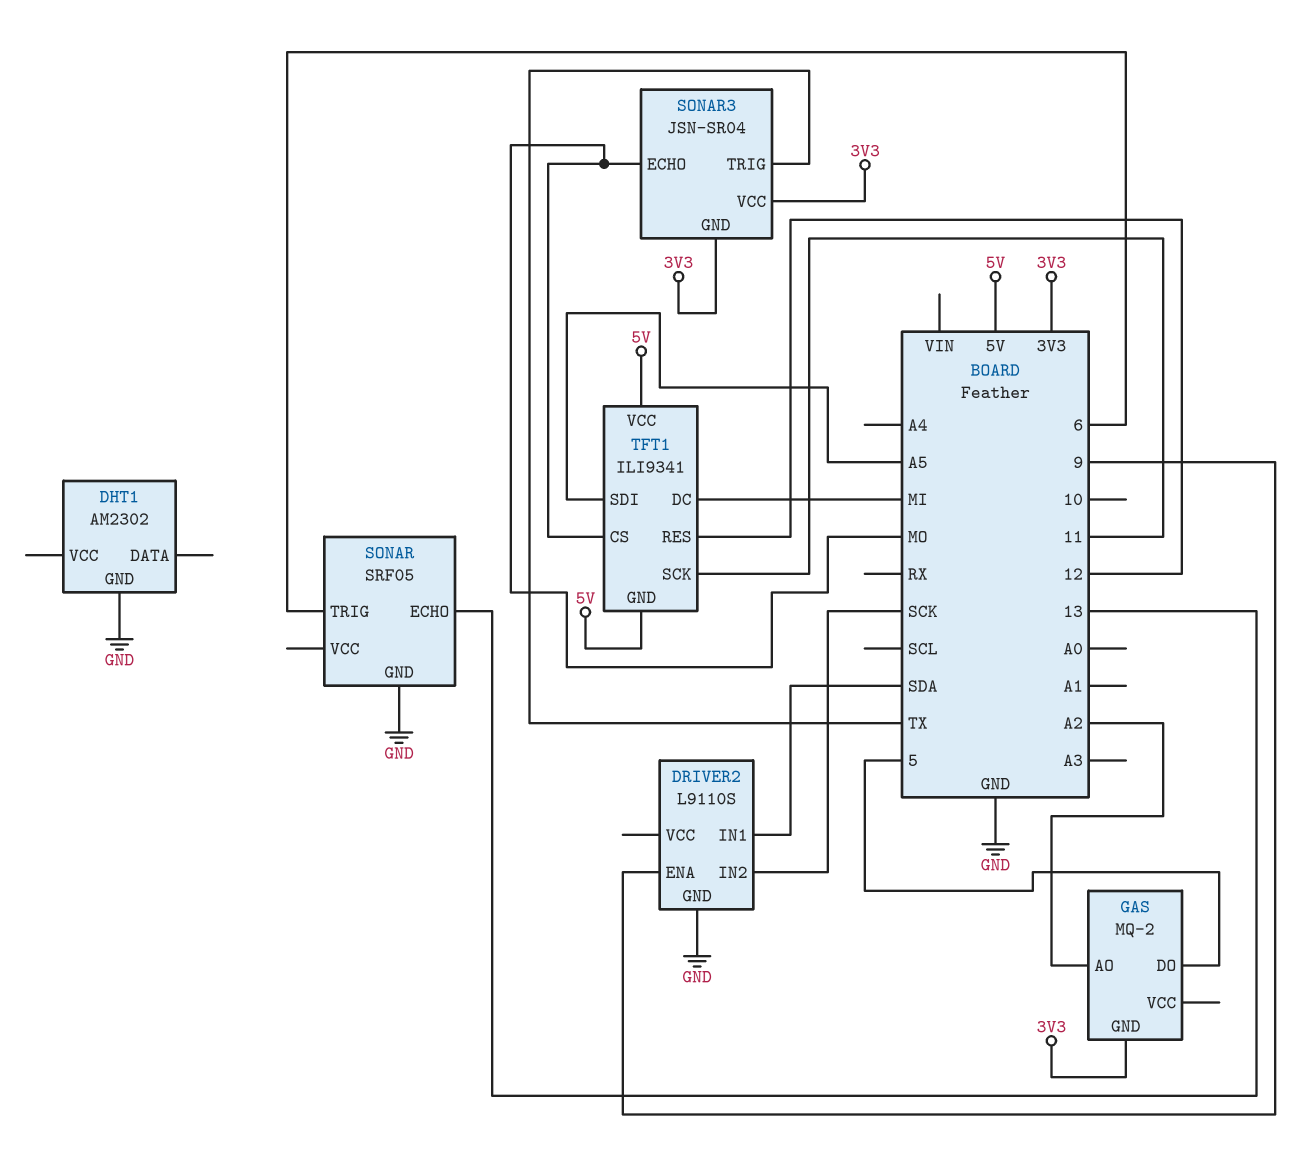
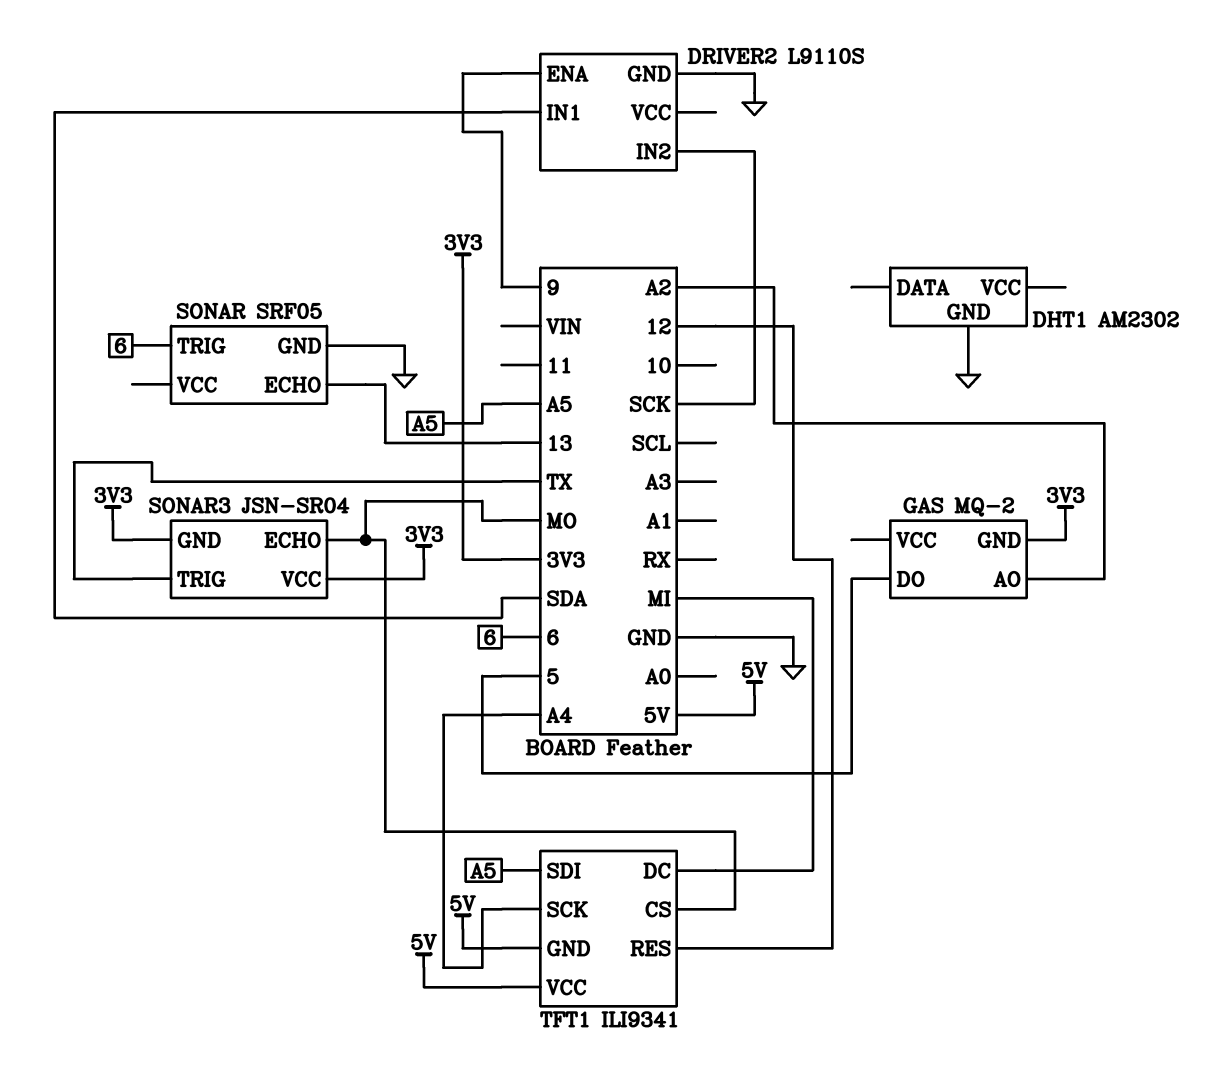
TFT1 pin SCK: 11 -> A4

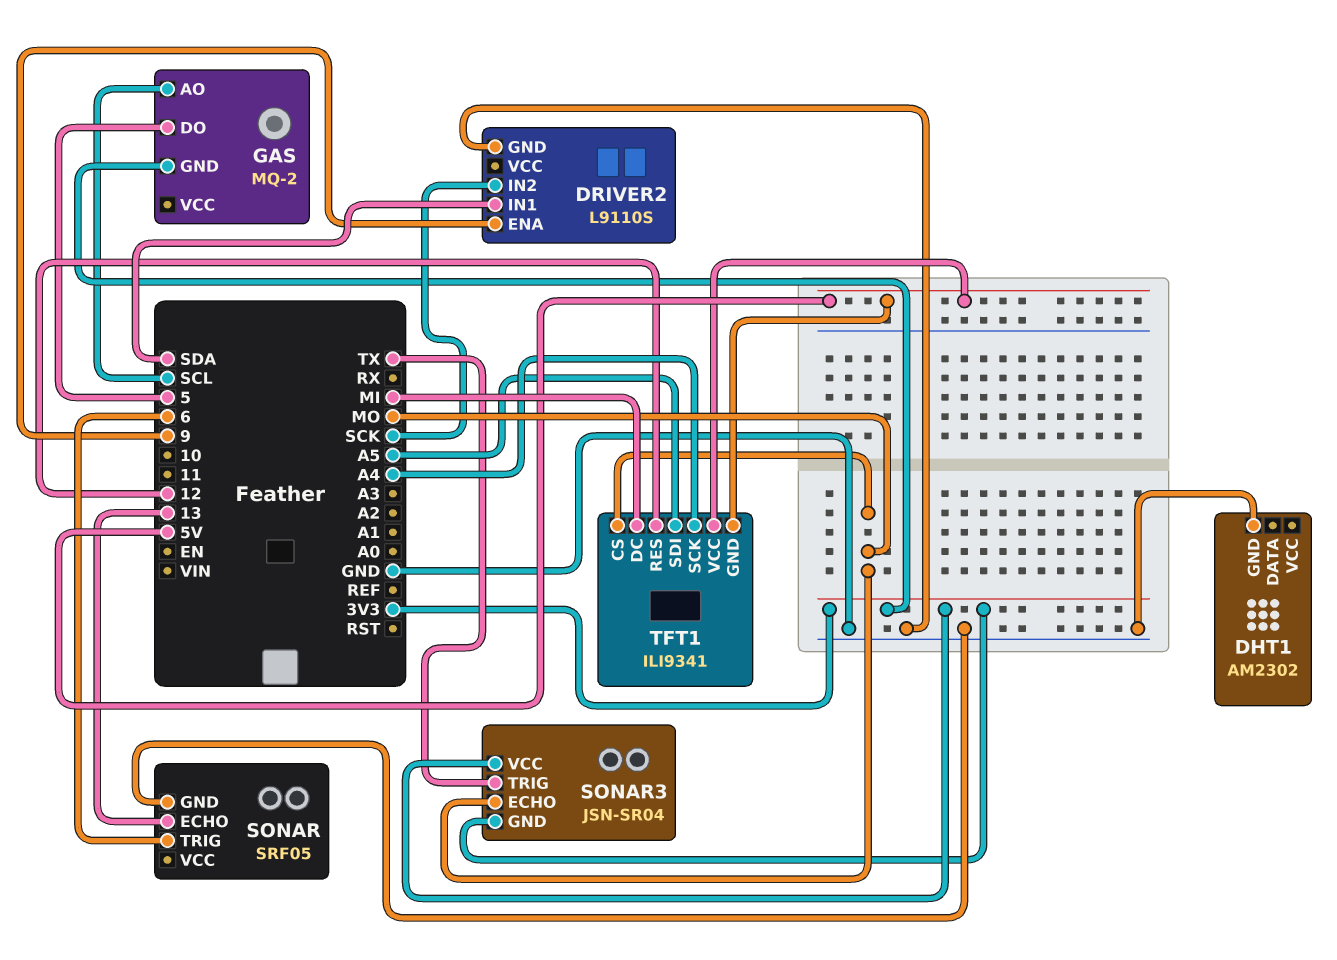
GAS pin AO: A2 -> SCL

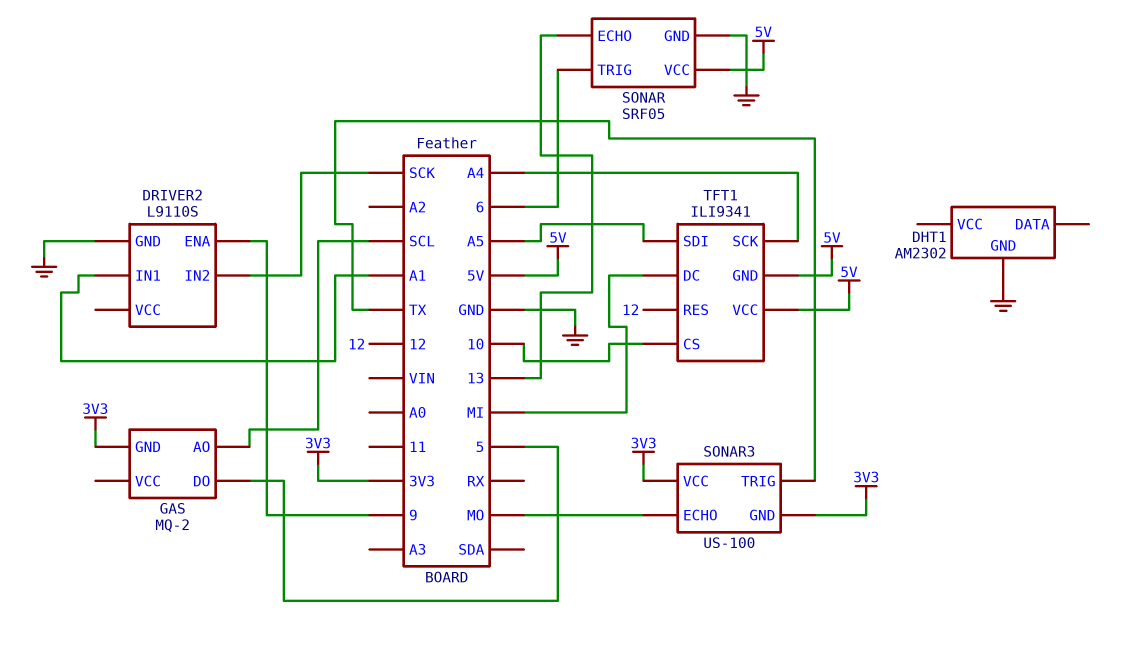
DRIVER2 pin IN1: SDA -> A1
SONAR pin VCC: none -> 5V
SONAR3: JSN-SR04 -> US-100
TFT1 pin CS: MO -> 10

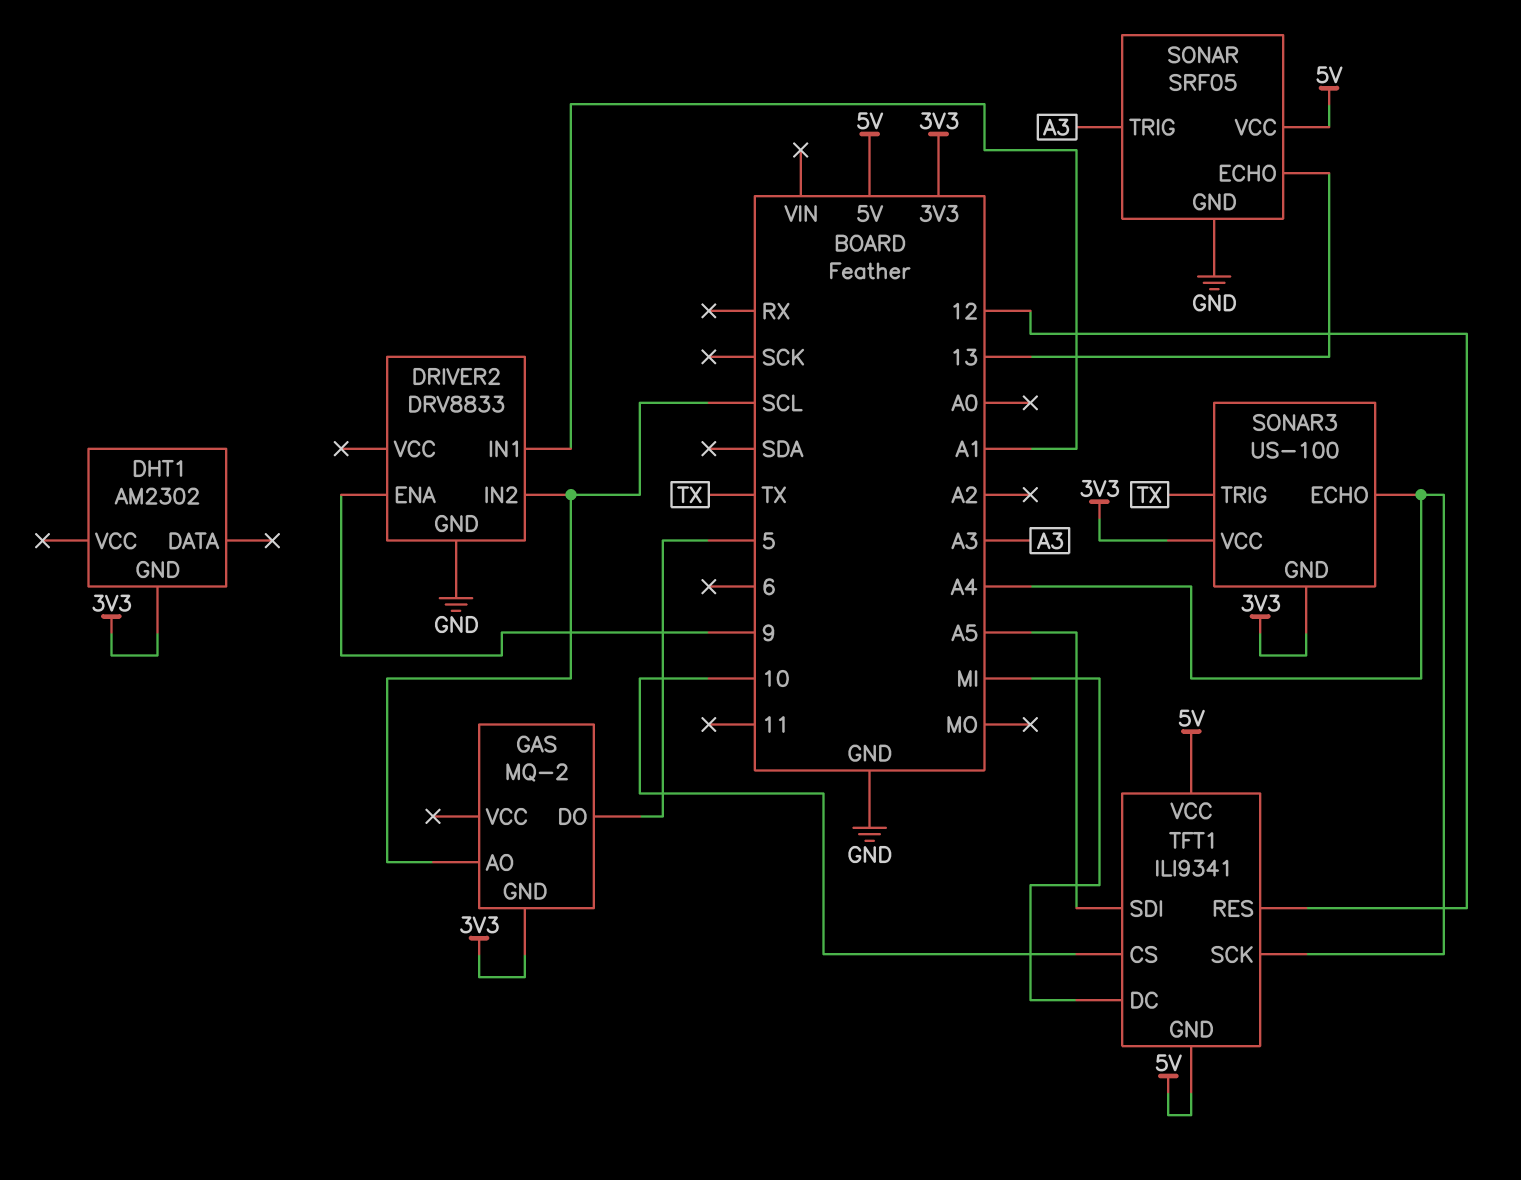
DHT1 pin GND: GND -> 3V3
DRIVER2: L9110S -> DRV8833
DRIVER2 pin IN2: SCK -> SCL
SONAR pin TRIG: 6 -> A3
SONAR3 pin ECHO: MO -> A4

